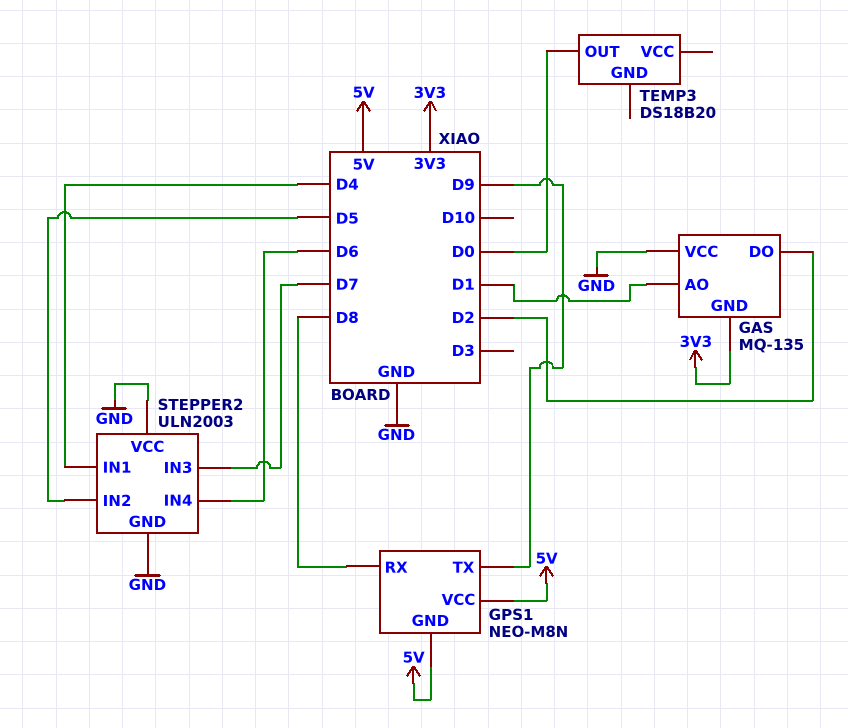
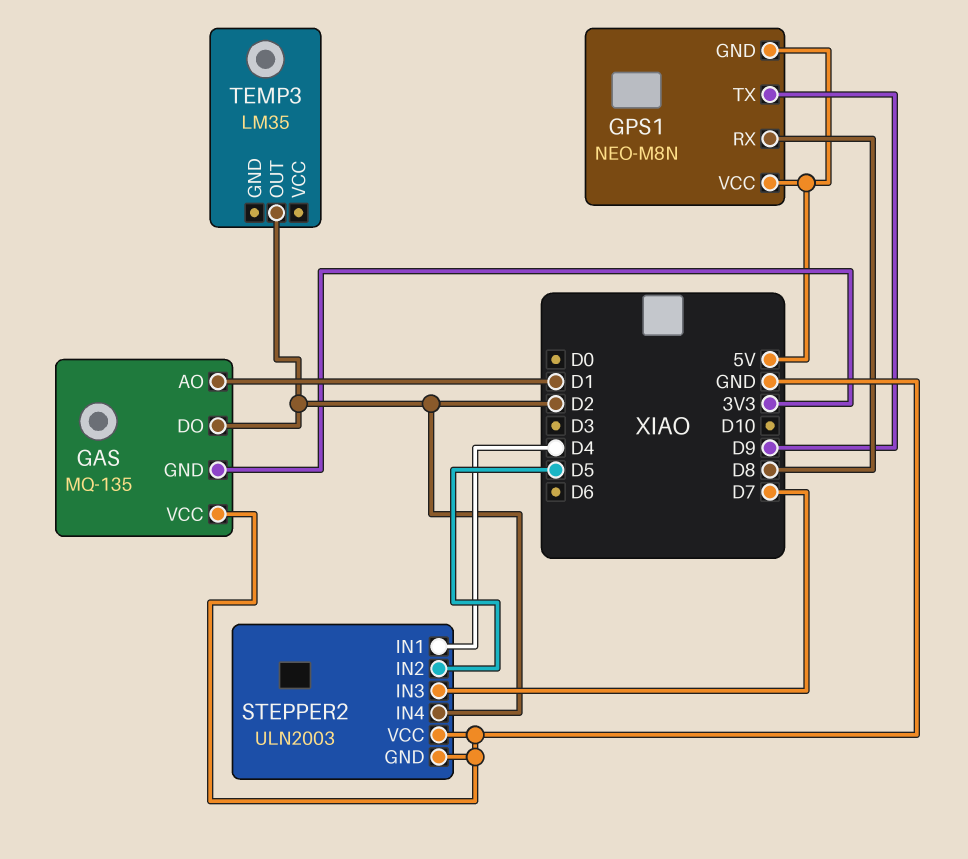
STEPPER2 pin IN4: D6 -> D2
TEMP3: DS18B20 -> LM35
TEMP3 pin OUT: D0 -> D2

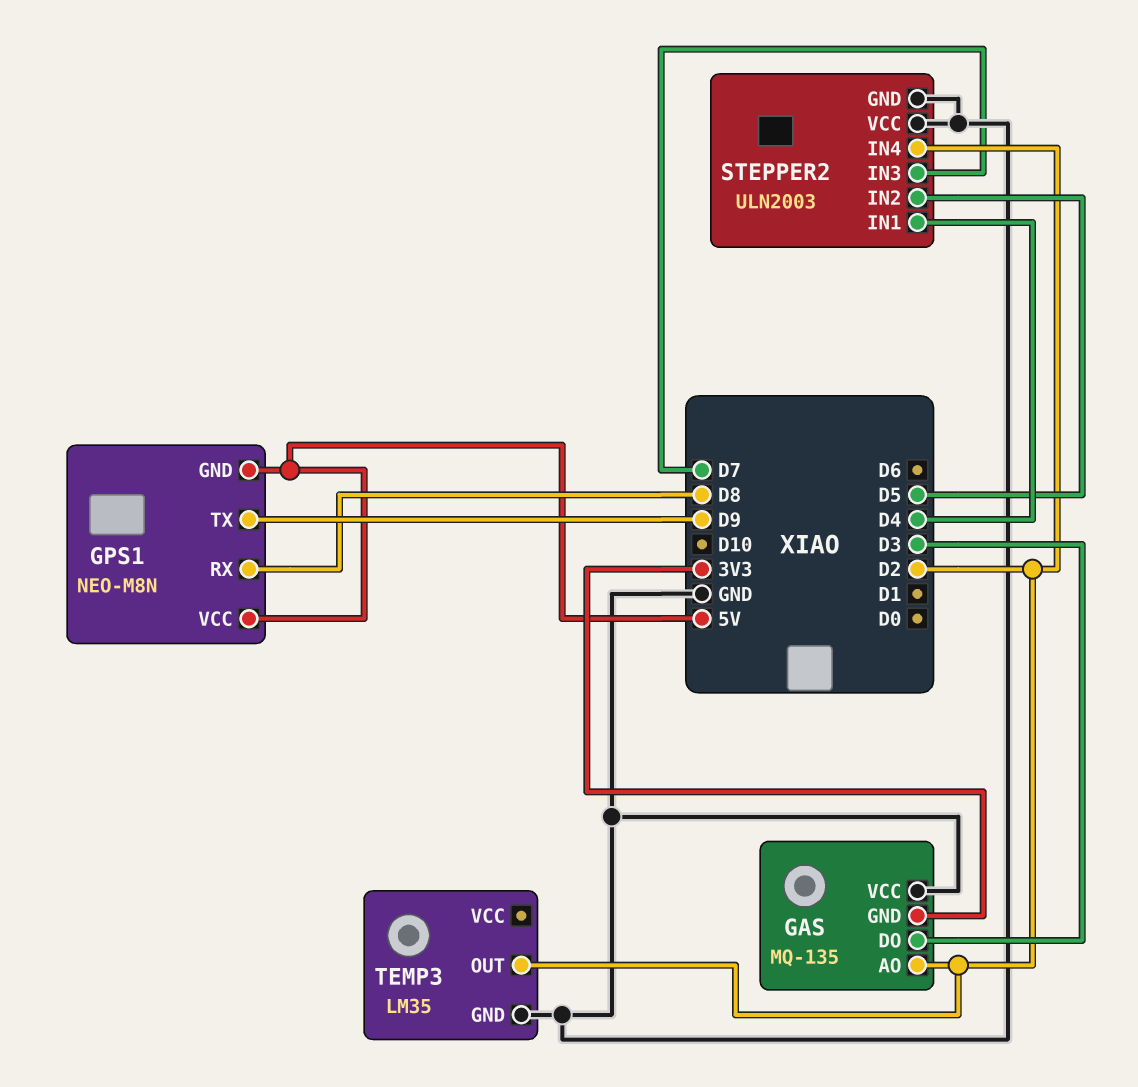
GAS pin AO: D1 -> D2
GAS pin DO: D2 -> D3
TEMP3 pin GND: none -> GND

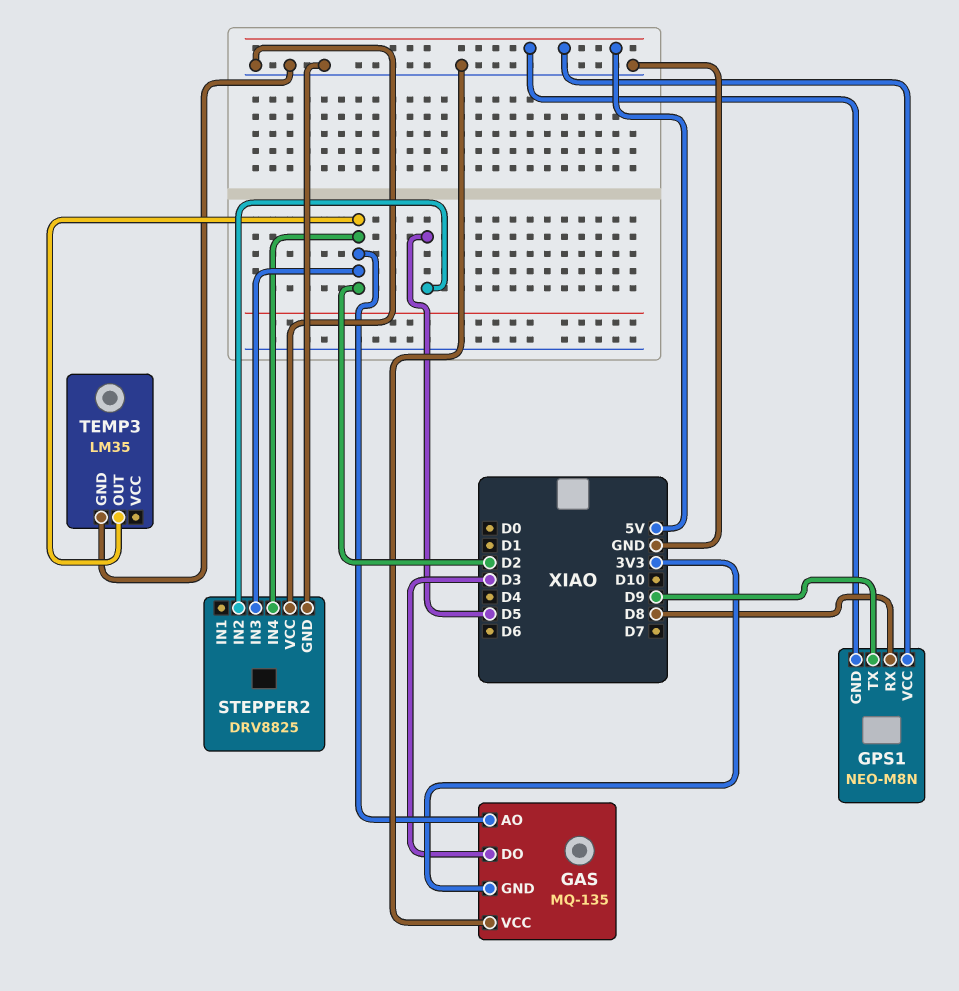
STEPPER2: ULN2003 -> DRV8825
STEPPER2 pin IN1: D4 -> none
STEPPER2 pin IN3: D7 -> D2

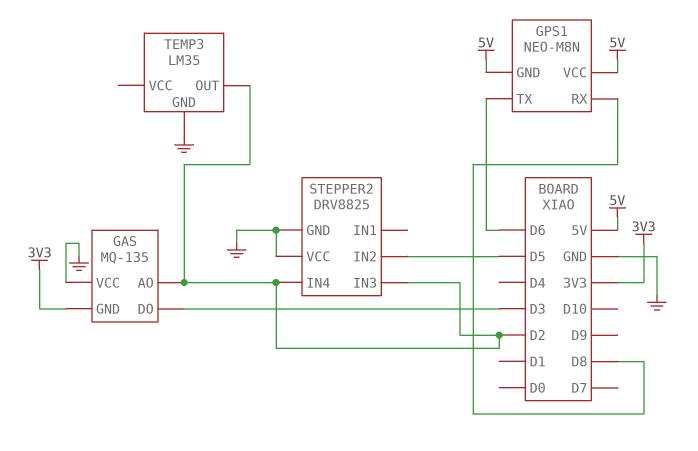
GPS1 pin TX: D9 -> D6

